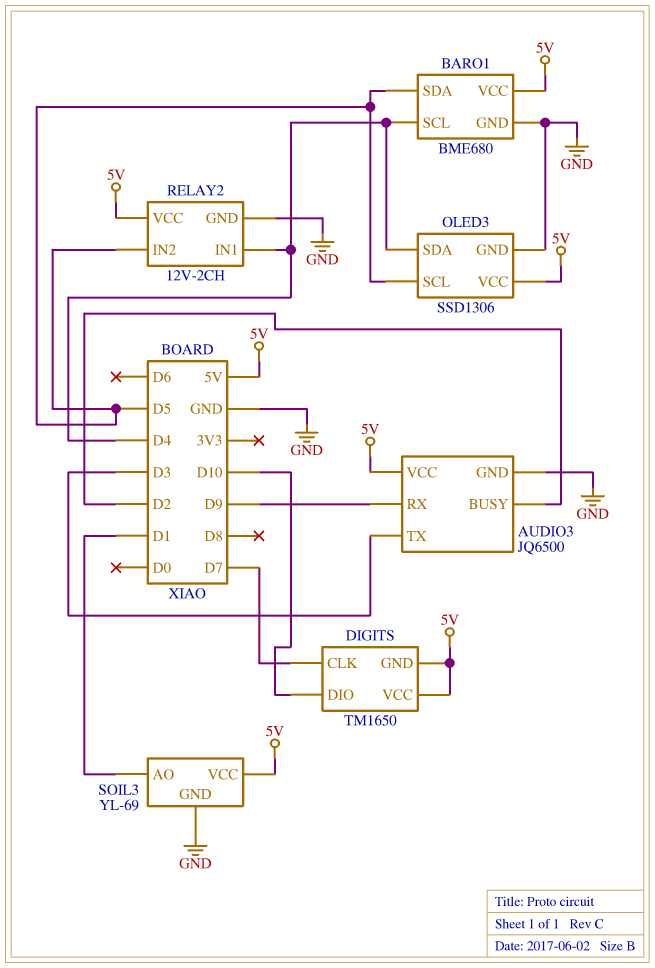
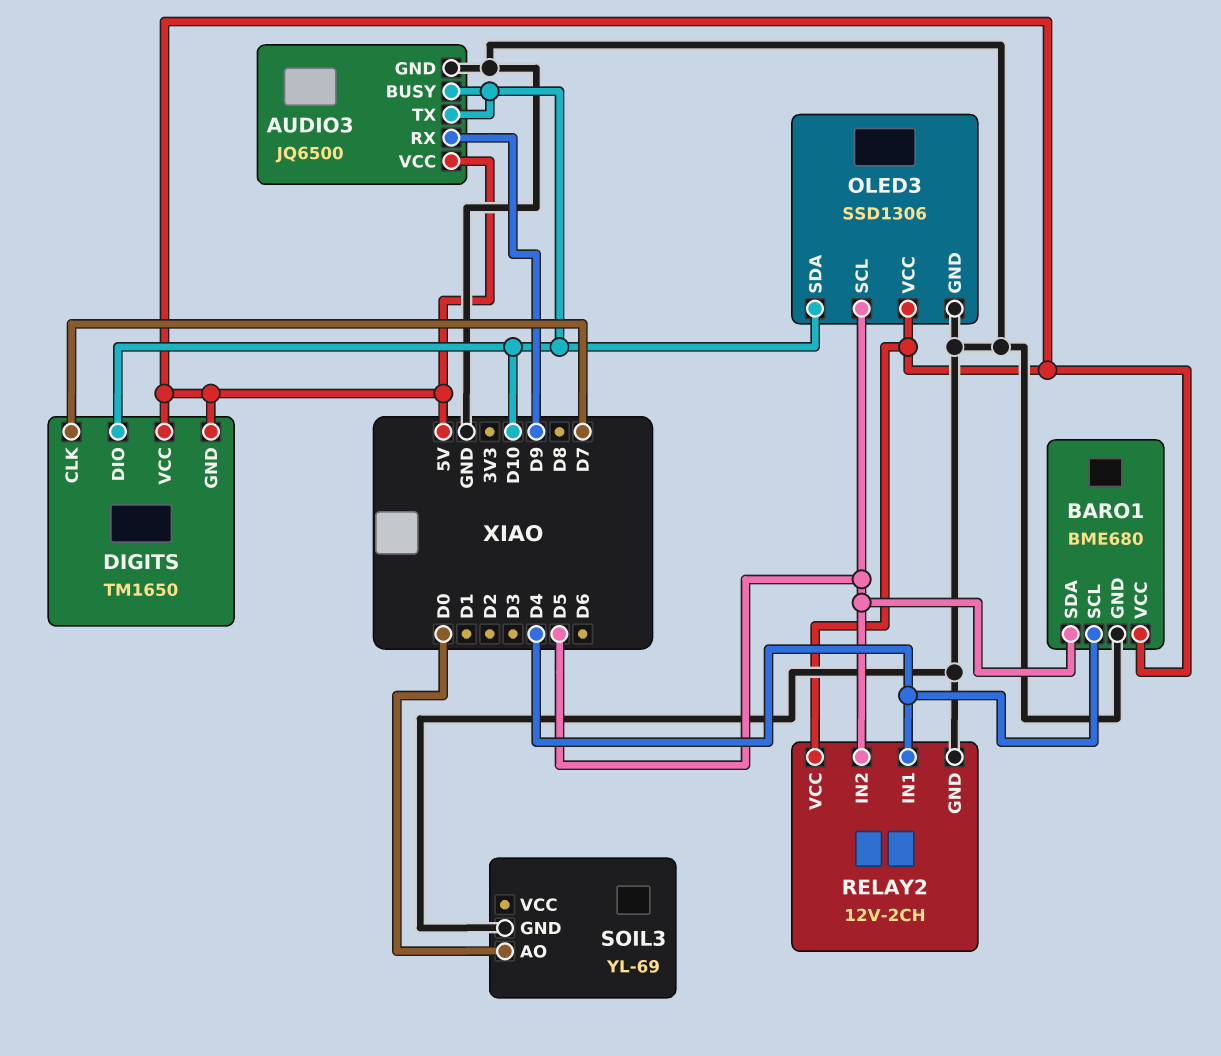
AUDIO3 pin BUSY: D2 -> D10
AUDIO3 pin TX: D3 -> D10
OLED3 pin SDA: D4 -> D10
SOIL3 pin AO: D1 -> D0
SOIL3 pin VCC: 5V -> none

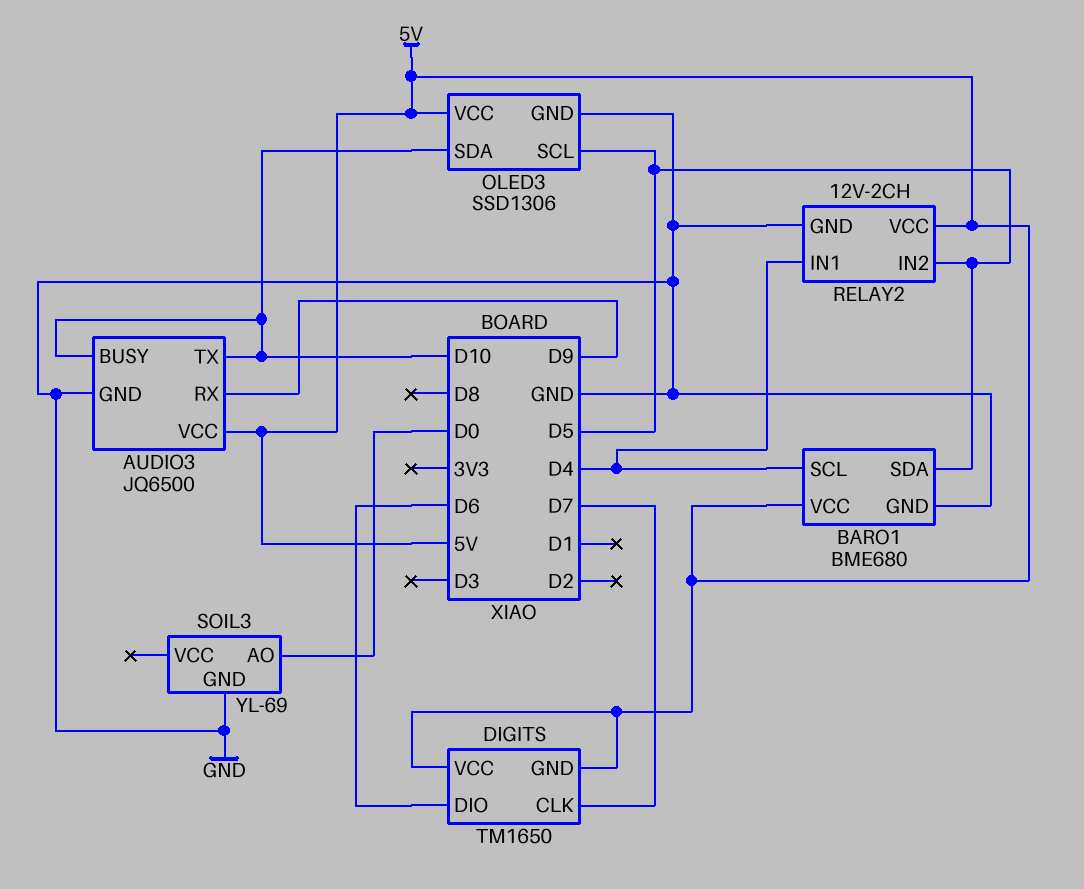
DIGITS pin DIO: D10 -> D6

